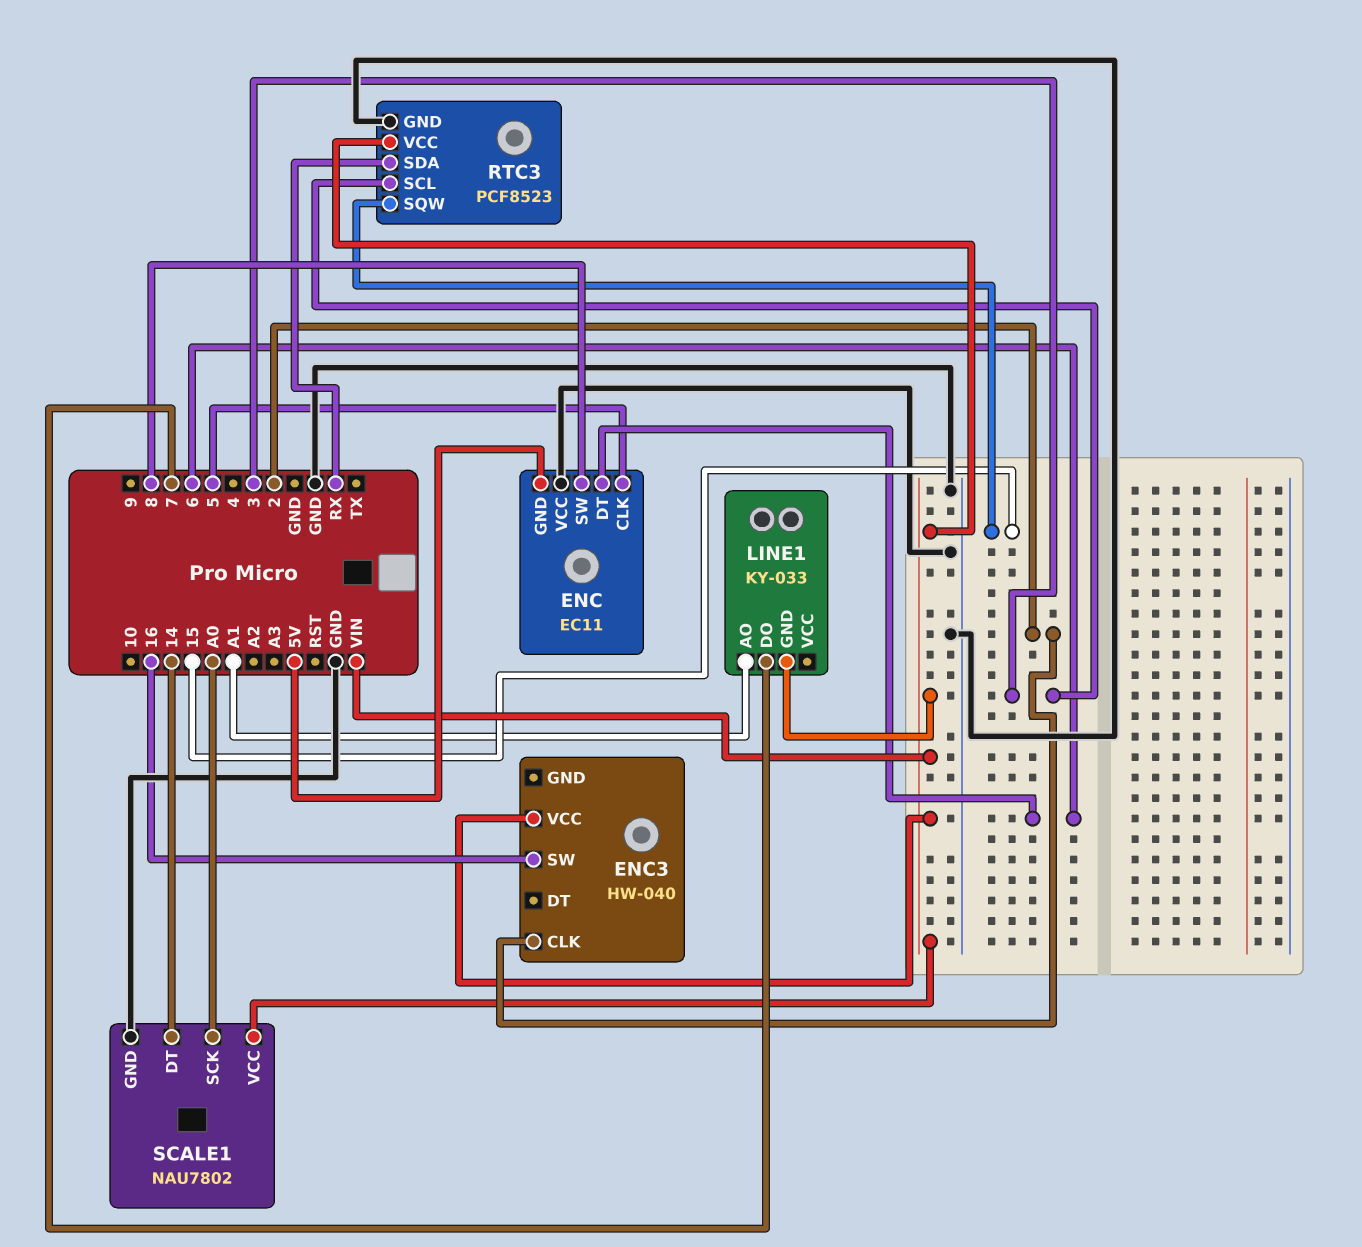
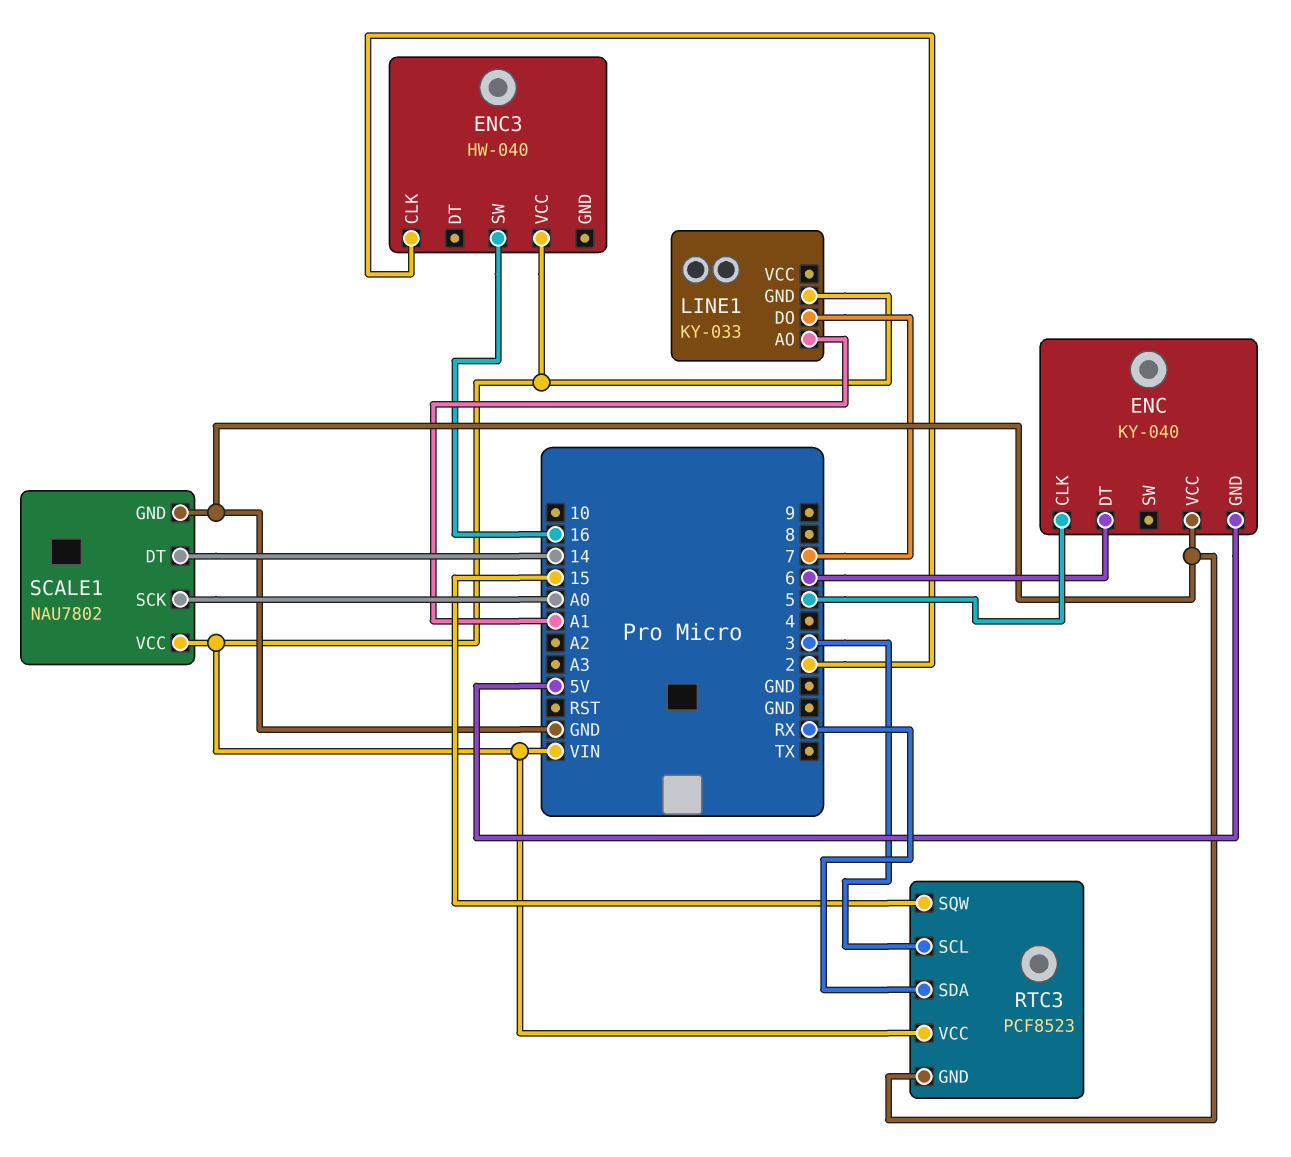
ENC: EC11 -> KY-040
ENC pin SW: 8 -> none

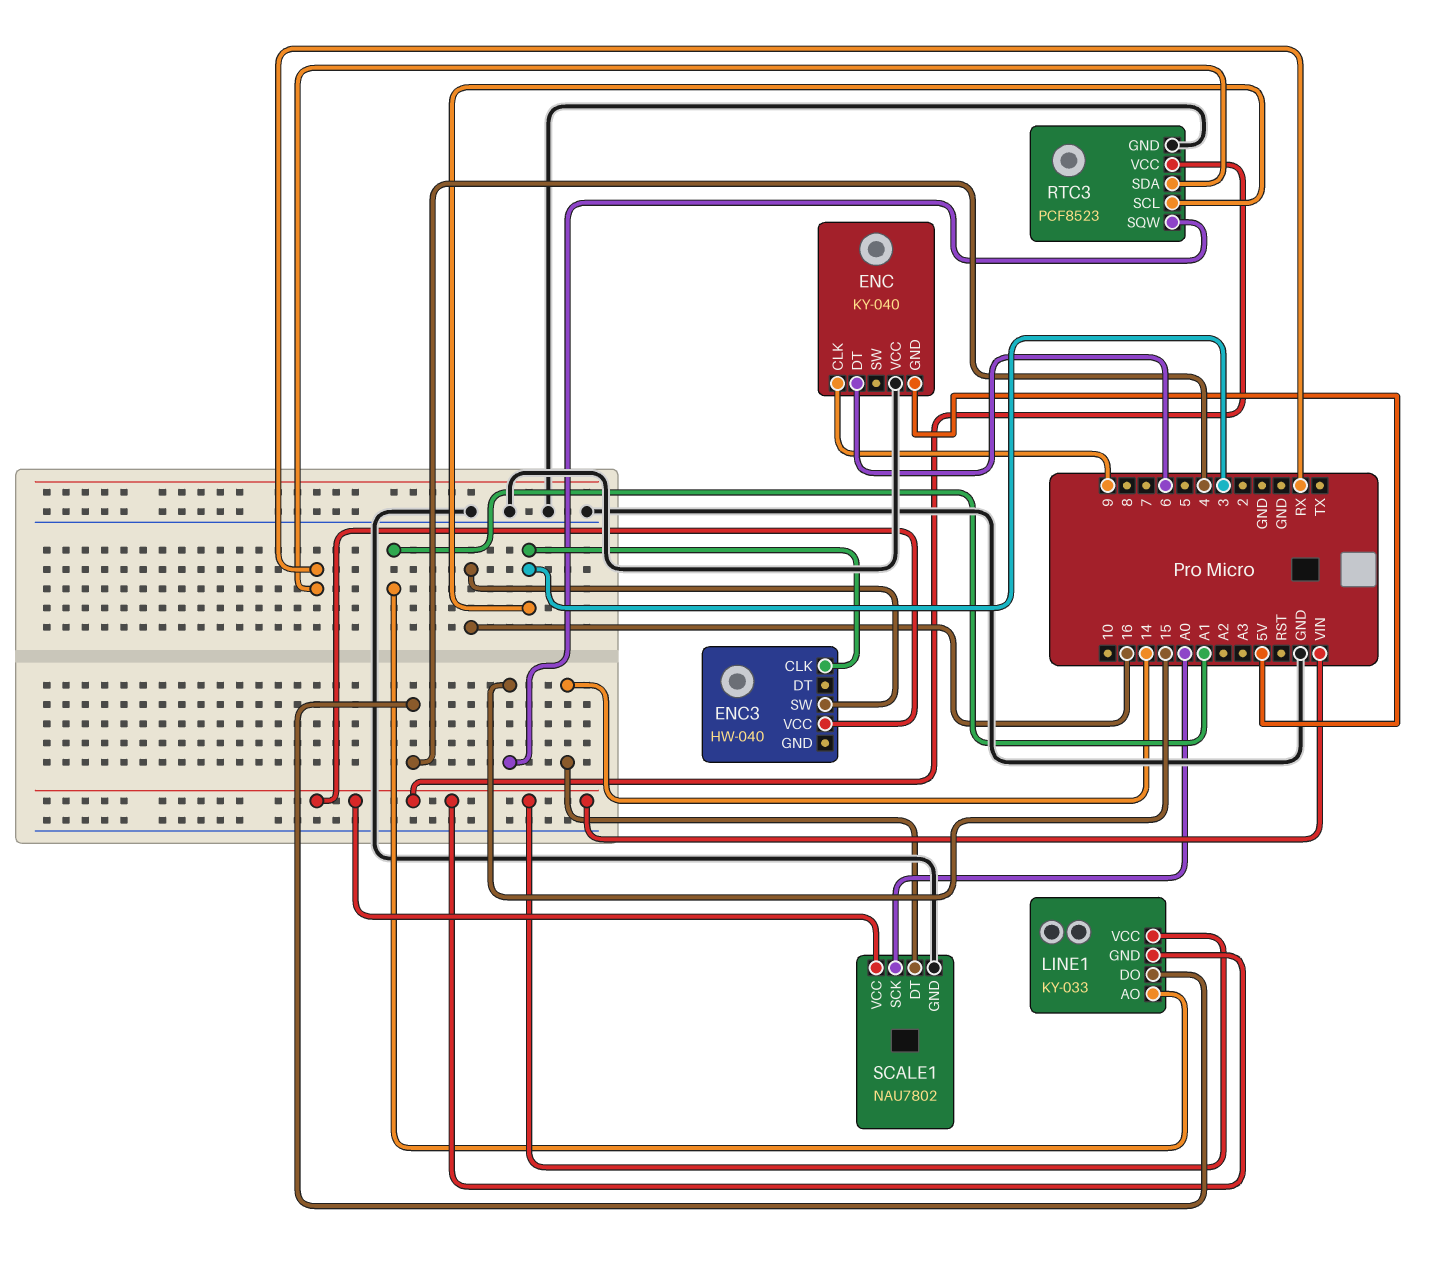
ENC pin CLK: 5 -> 9
ENC3 pin CLK: 2 -> 3
LINE1 pin DO: 7 -> 4
LINE1 pin VCC: none -> VIN

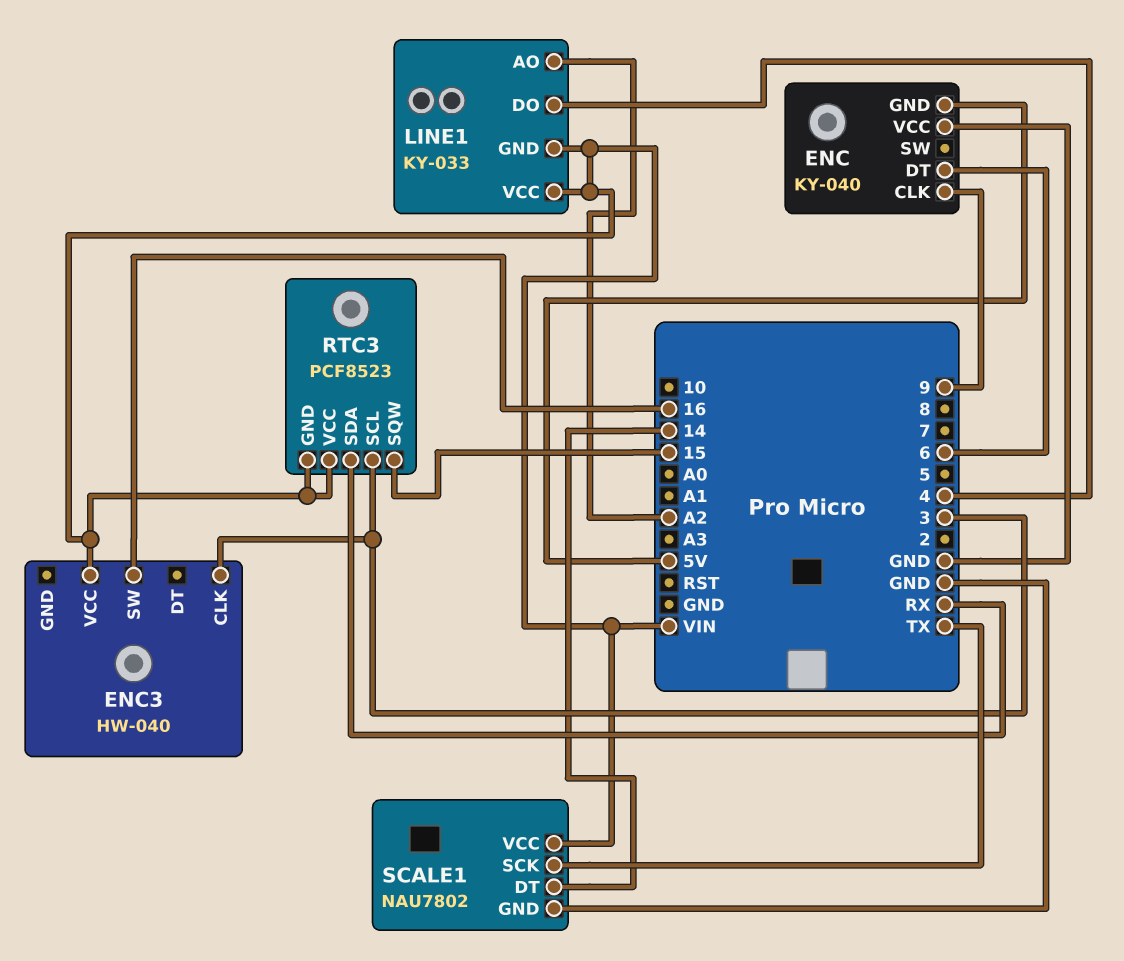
LINE1 pin AO: A1 -> A2
RTC3 pin GND: GND -> VIN
SCALE1 pin SCK: A0 -> TX

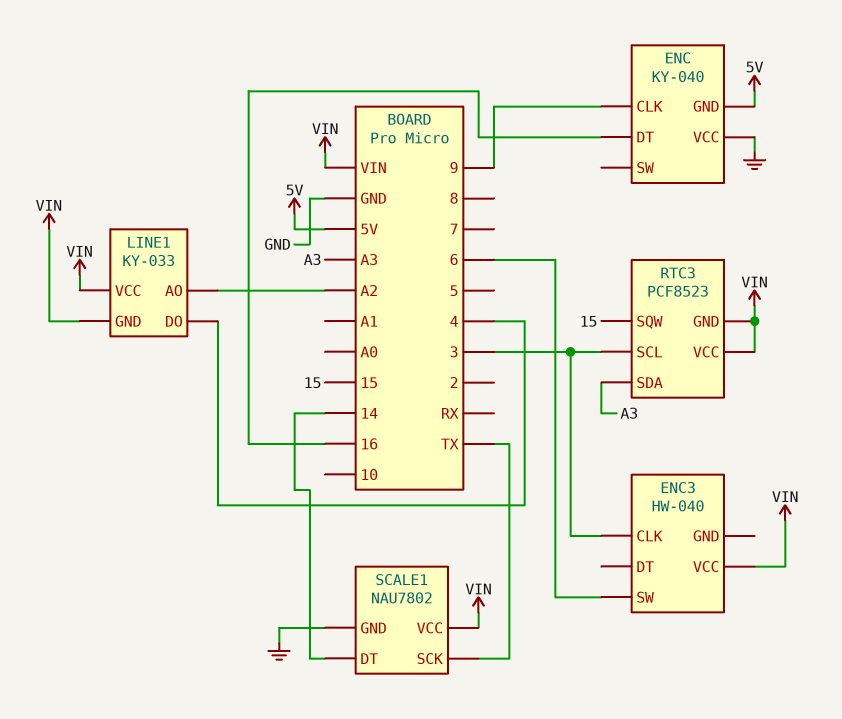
ENC pin DT: 6 -> 16
ENC3 pin SW: 16 -> 6
RTC3 pin SDA: RX -> A3

